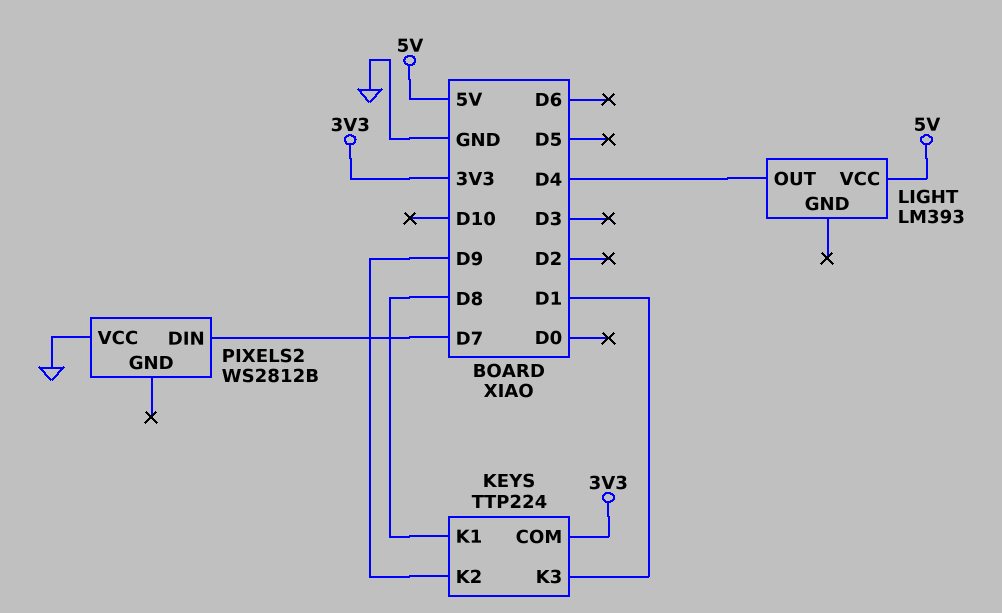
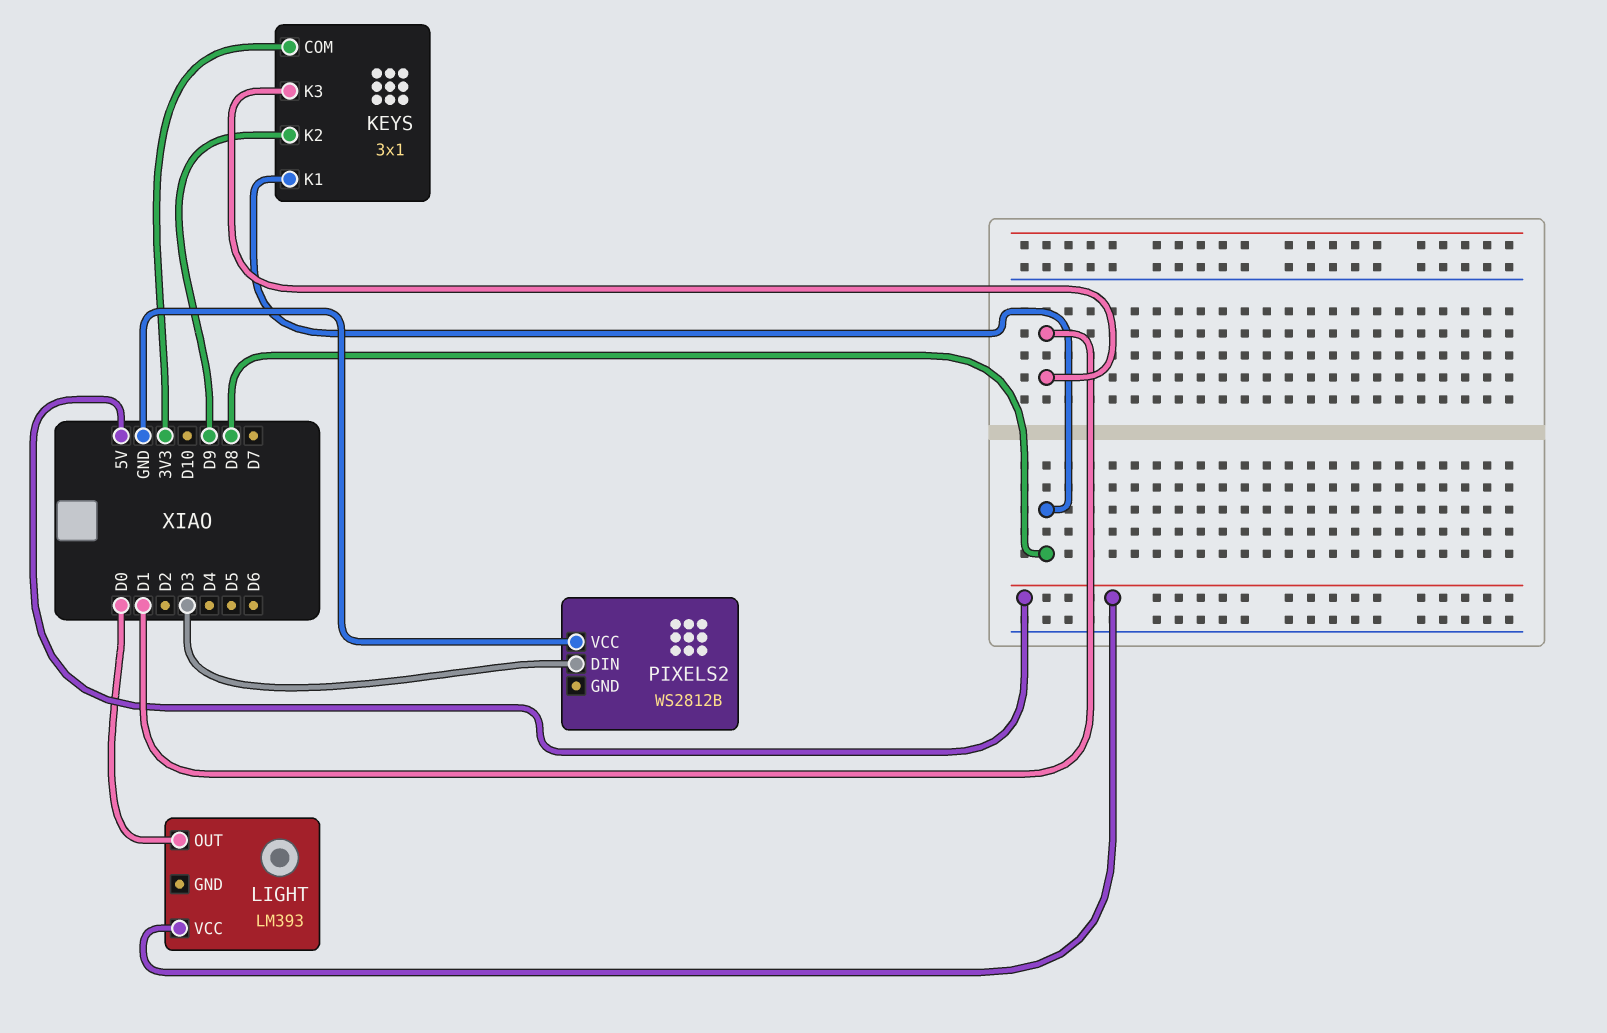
KEYS: TTP224 -> 3x1
LIGHT pin OUT: D4 -> D0
PIXELS2 pin DIN: D7 -> D3

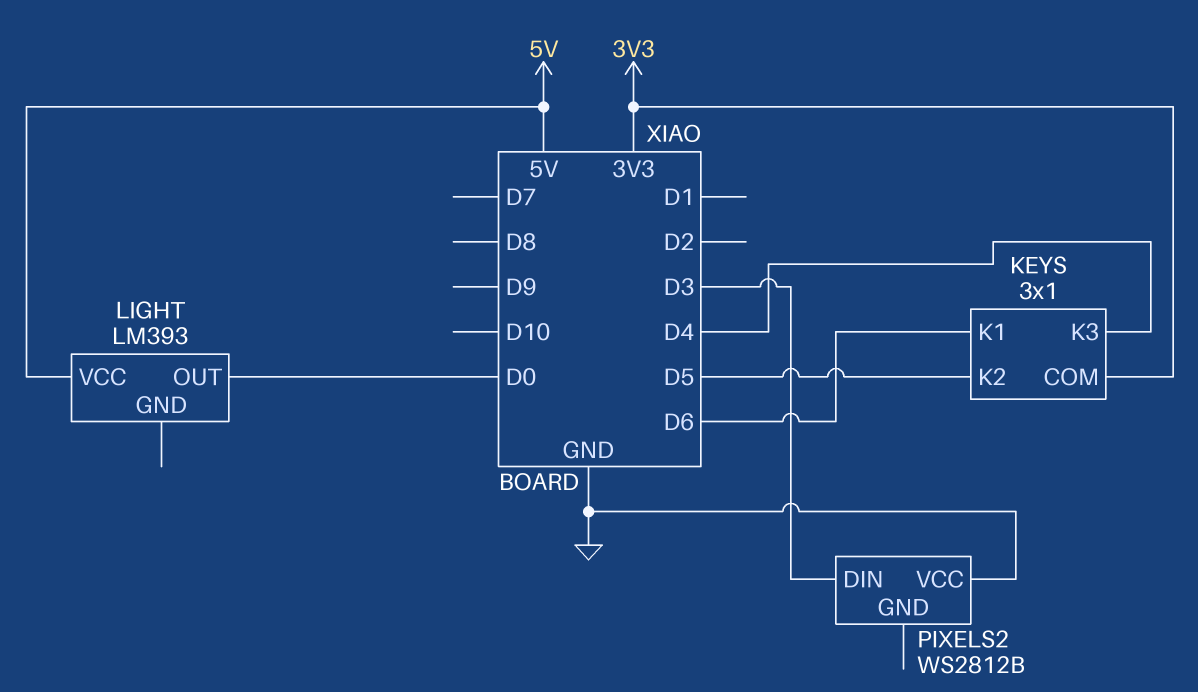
KEYS pin K1: D8 -> D6
KEYS pin K2: D9 -> D5
KEYS pin K3: D1 -> D4

